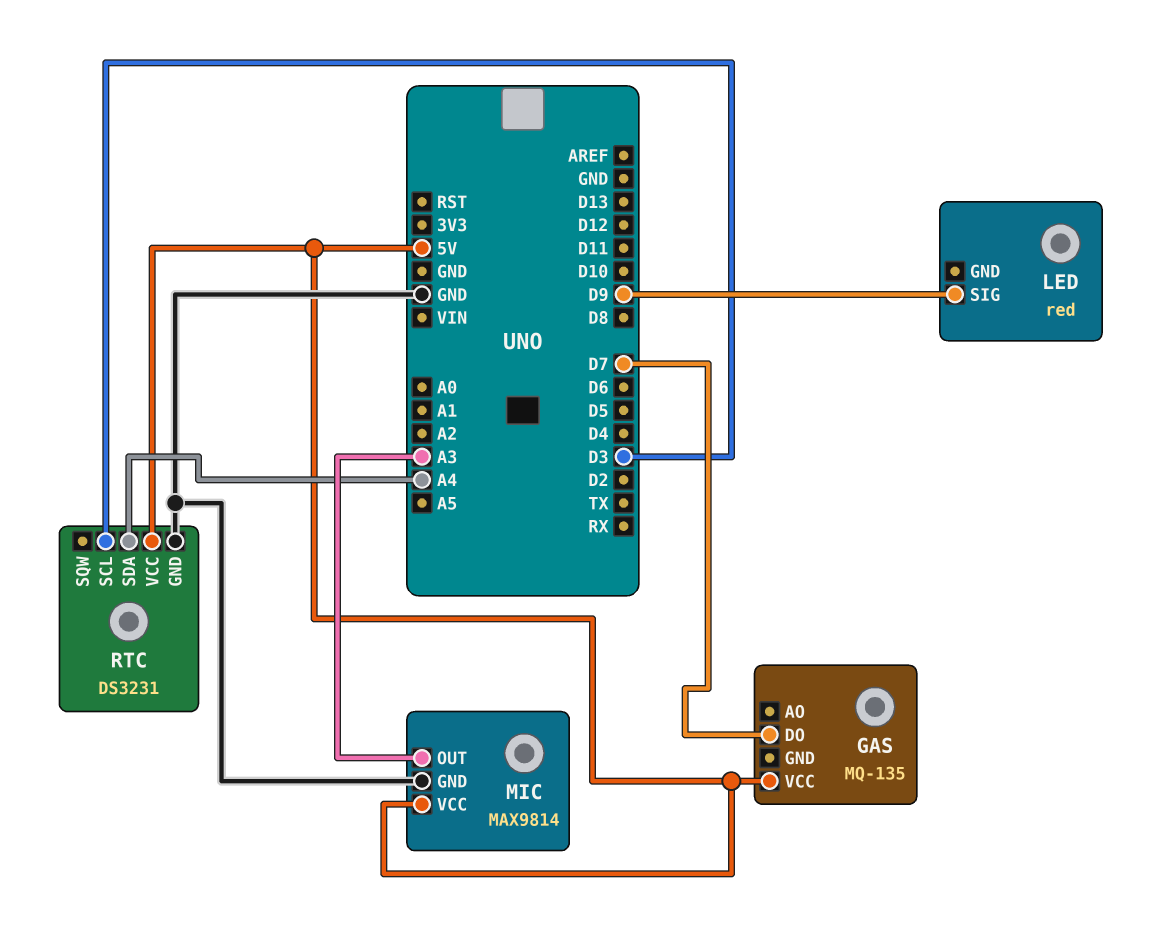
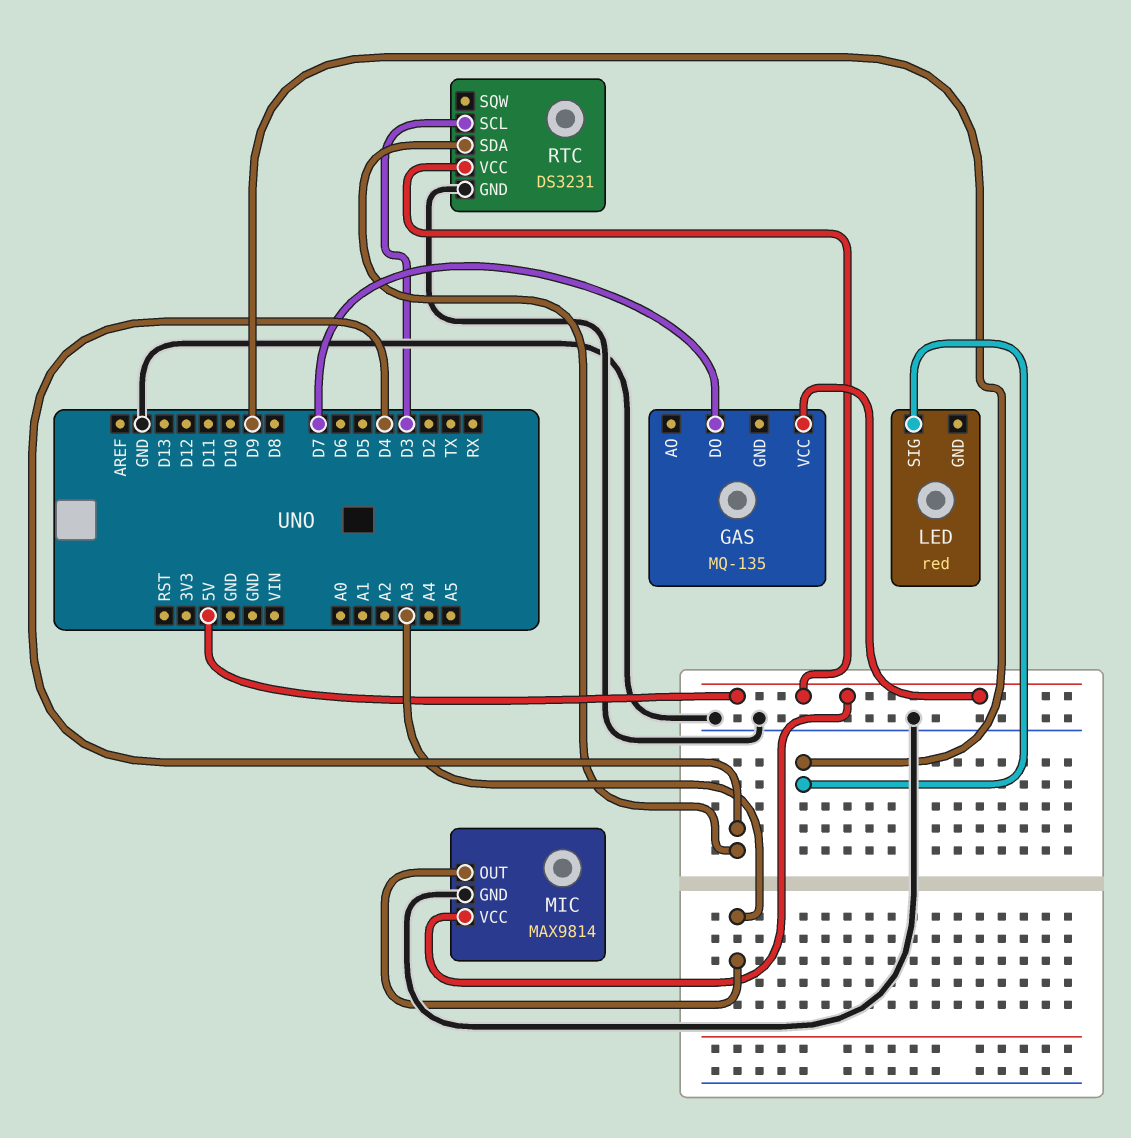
RTC pin SDA: A4 -> D4

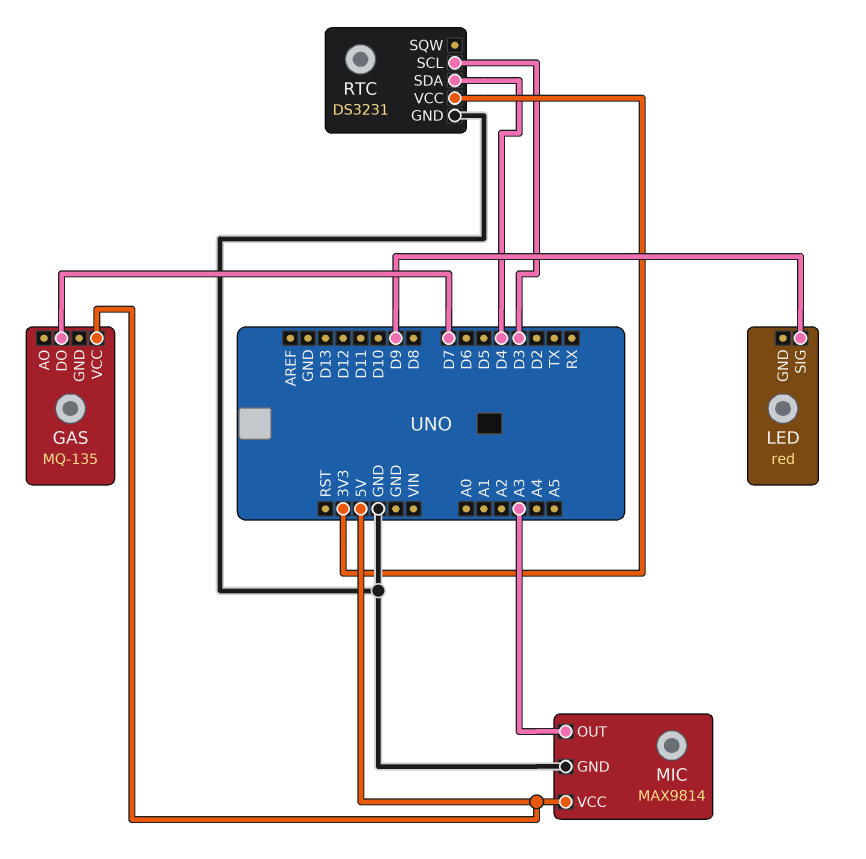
RTC pin VCC: 5V -> 3V3

